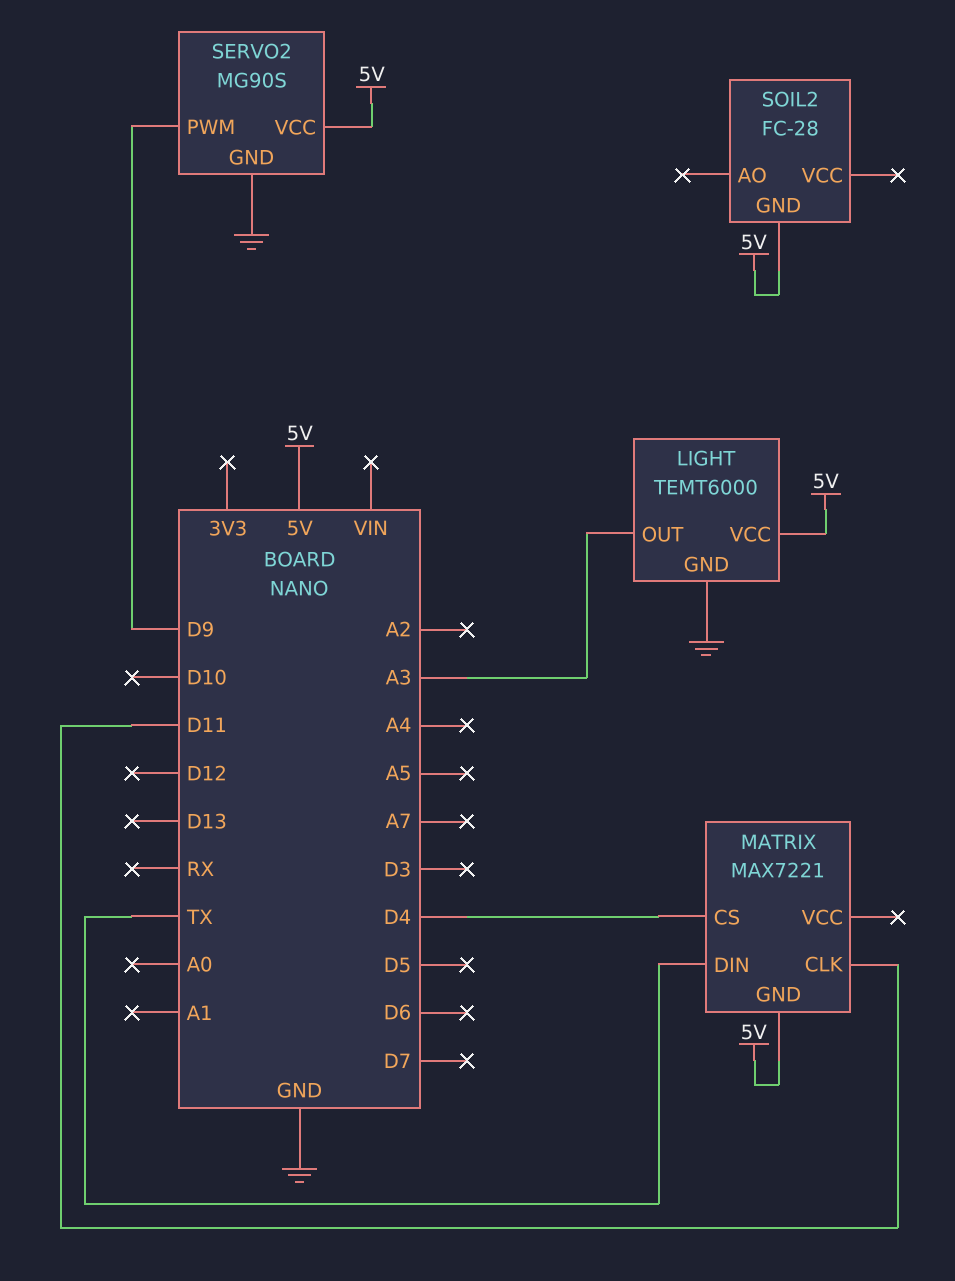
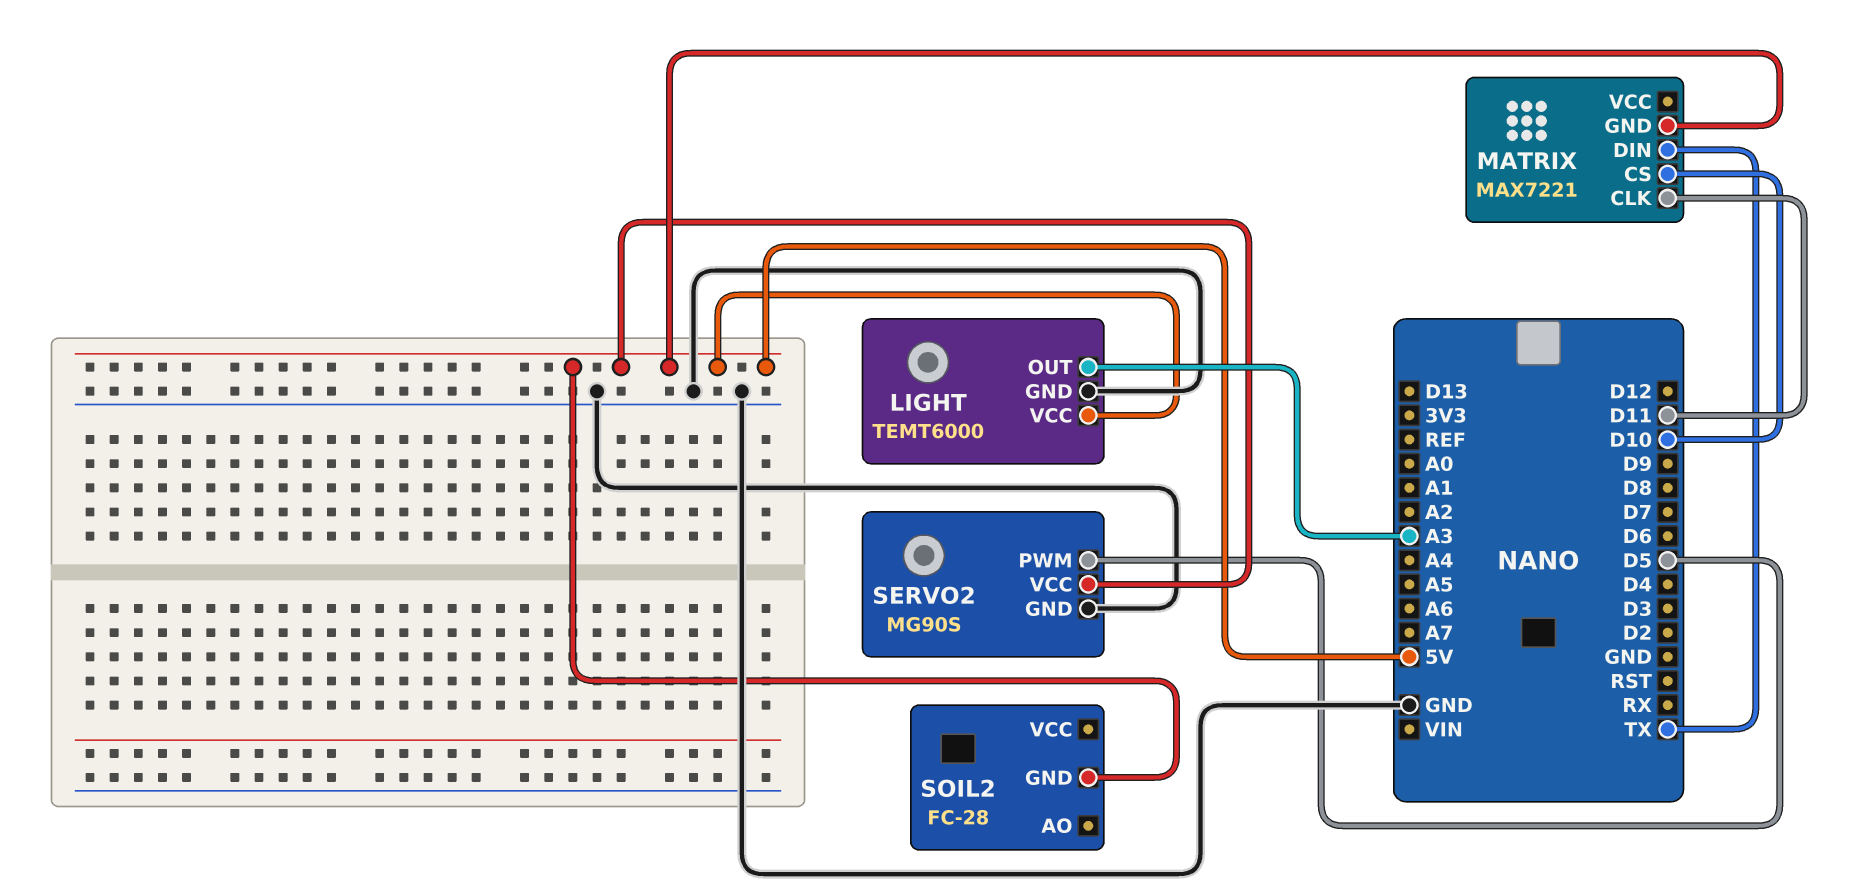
MATRIX pin CS: D4 -> D10
SERVO2 pin PWM: D9 -> D5

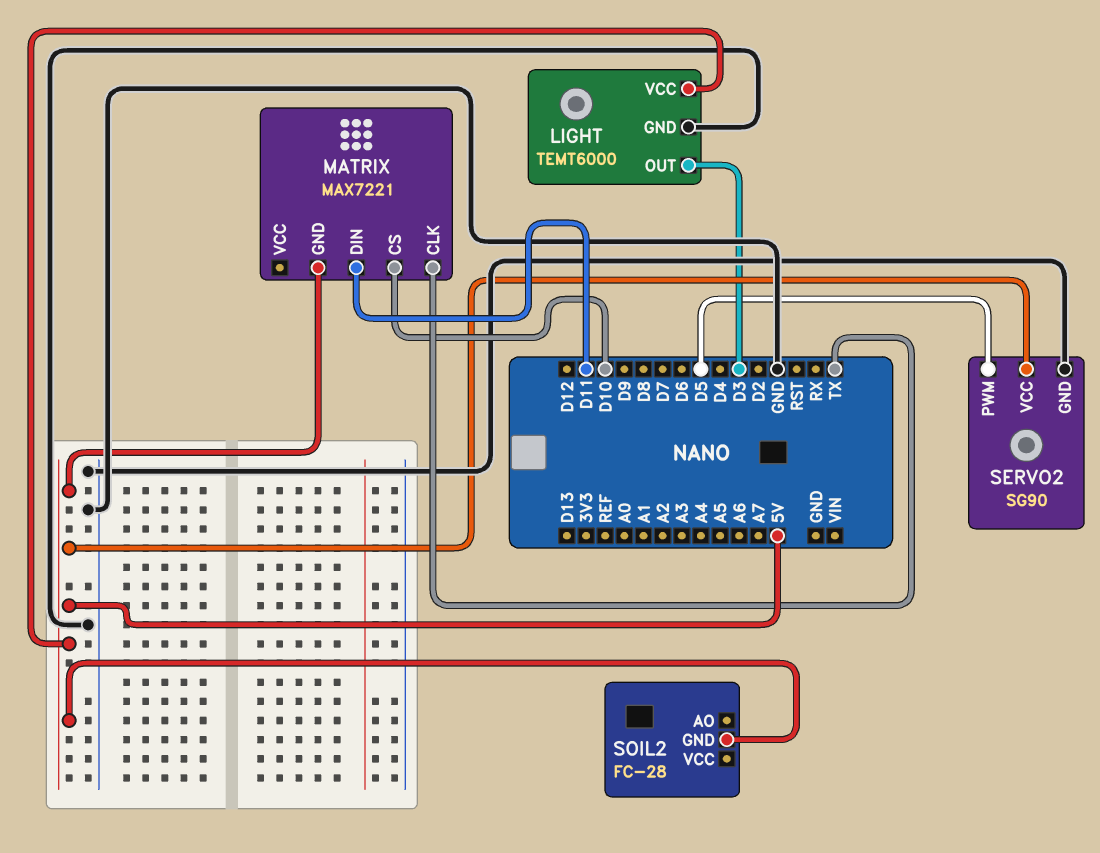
LIGHT pin OUT: A3 -> D3
MATRIX pin CLK: D11 -> TX
MATRIX pin DIN: TX -> D11
SERVO2: MG90S -> SG90

